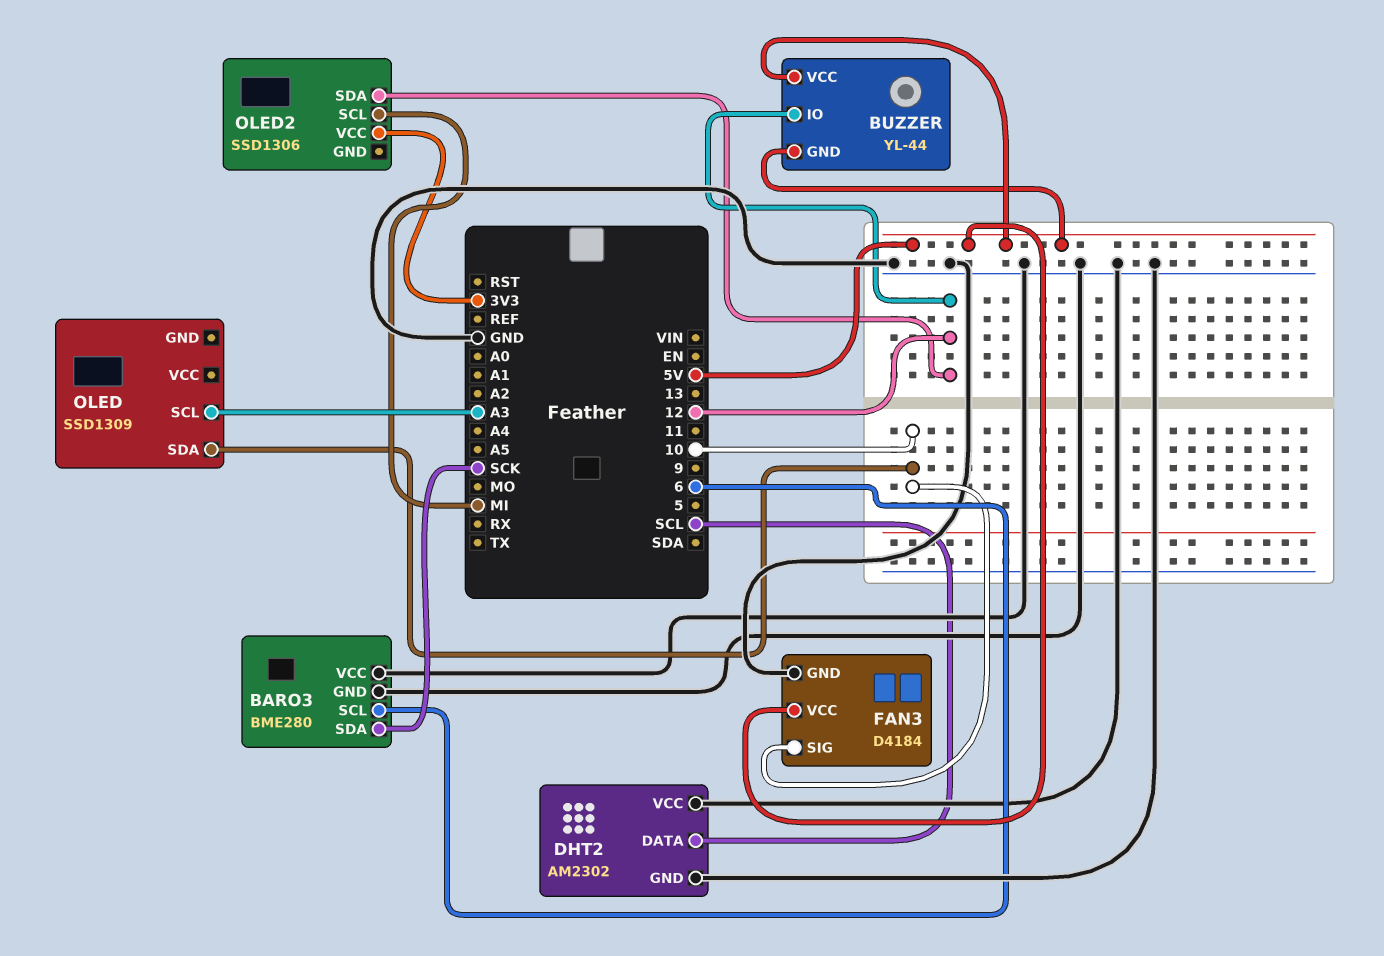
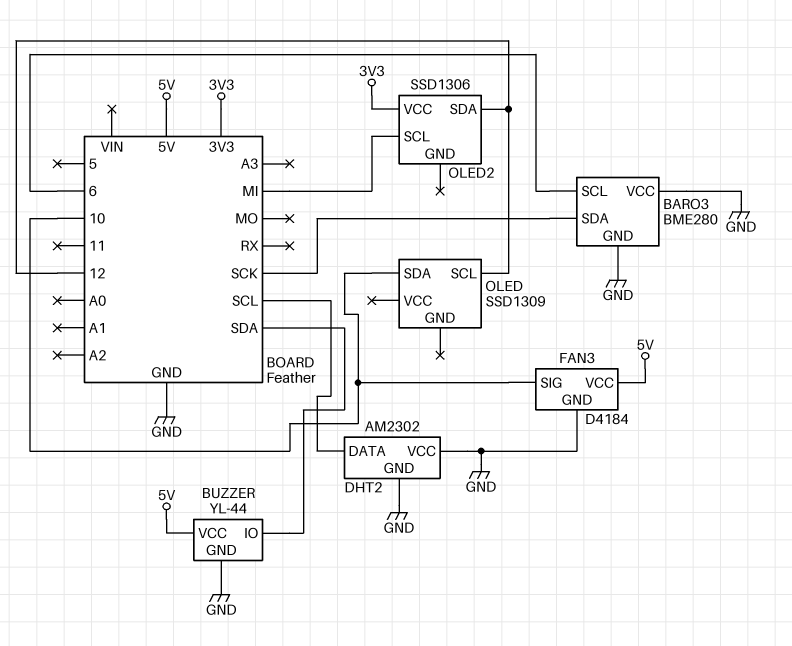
BUZZER pin GND: 5V -> GND
BUZZER pin IO: 12 -> SDA
OLED pin SCL: A3 -> 12

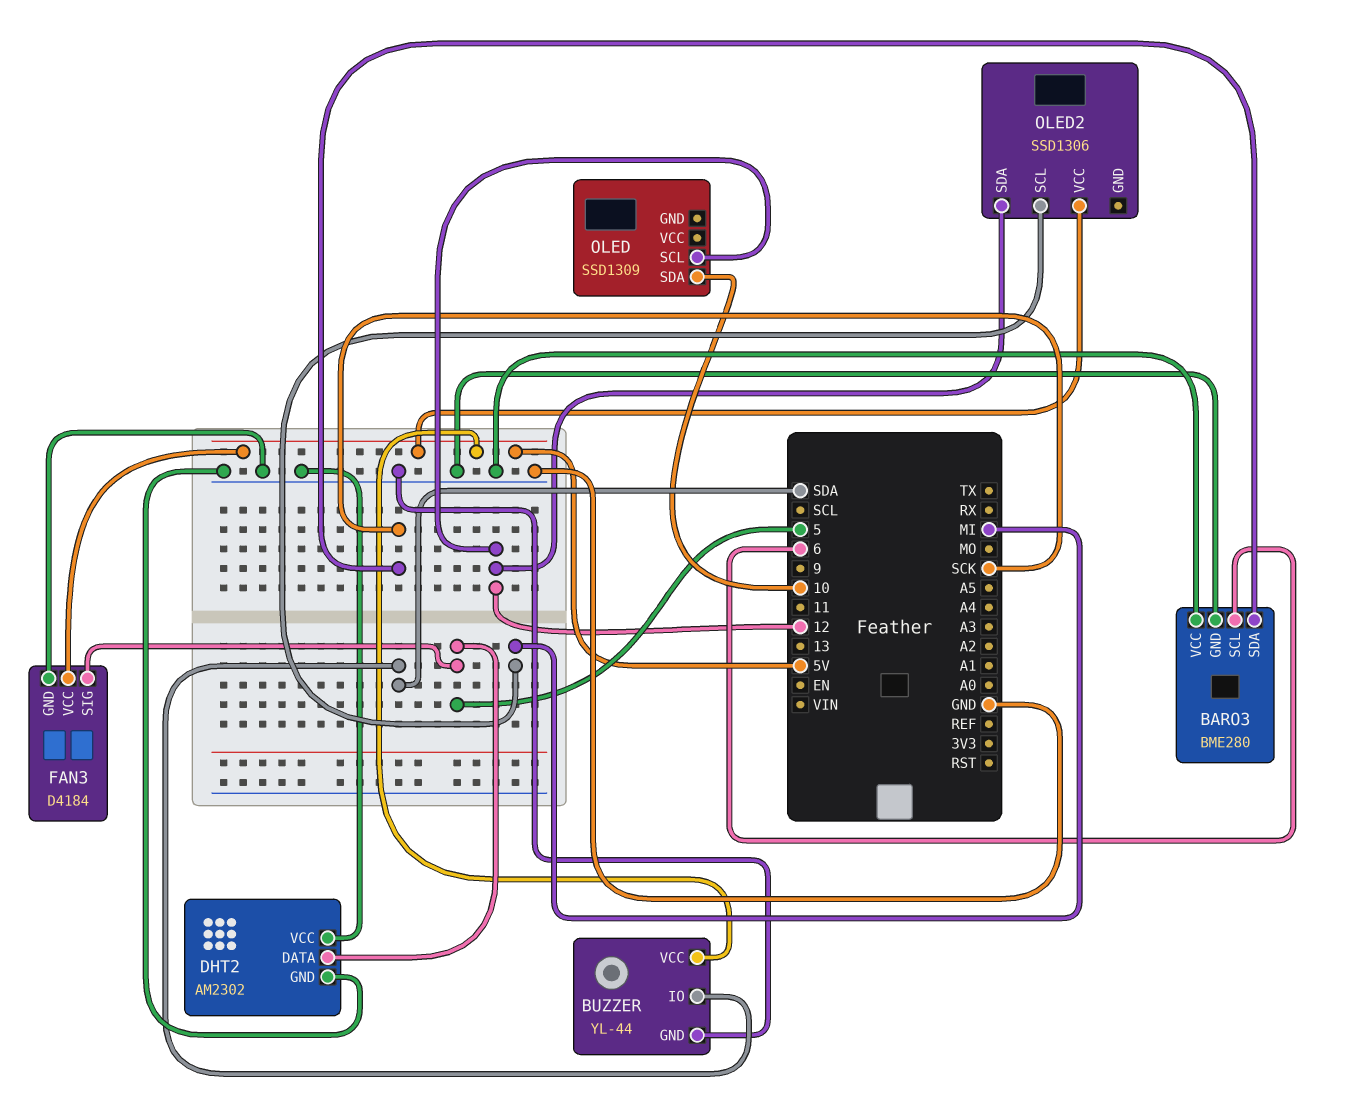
DHT2 pin DATA: SCL -> 5
FAN3 pin SIG: 10 -> 5
OLED2 pin VCC: 3V3 -> 5V

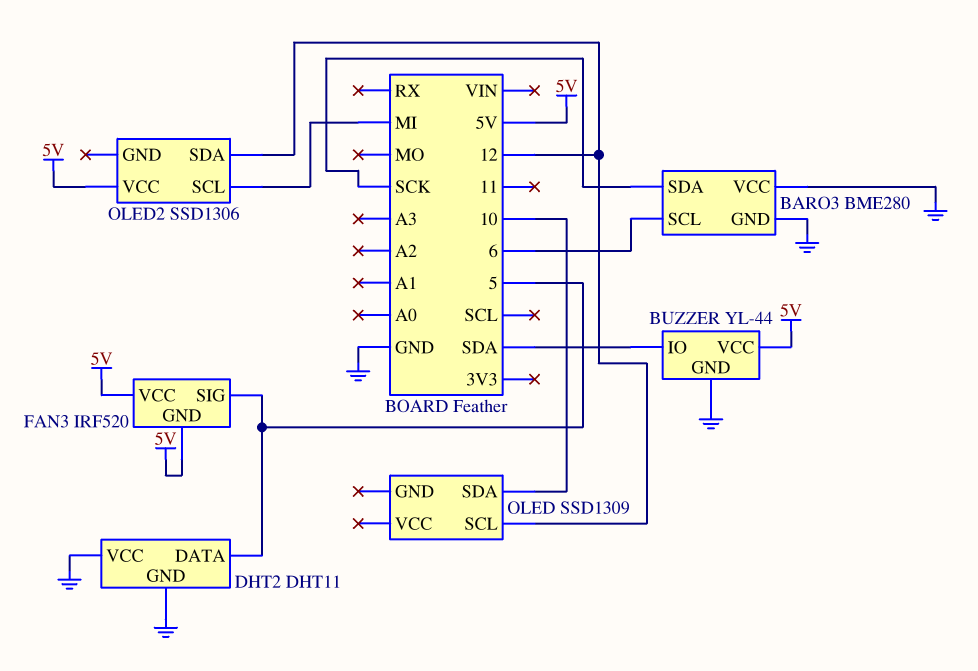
DHT2: AM2302 -> DHT11
FAN3: D4184 -> IRF520
FAN3 pin GND: GND -> 5V

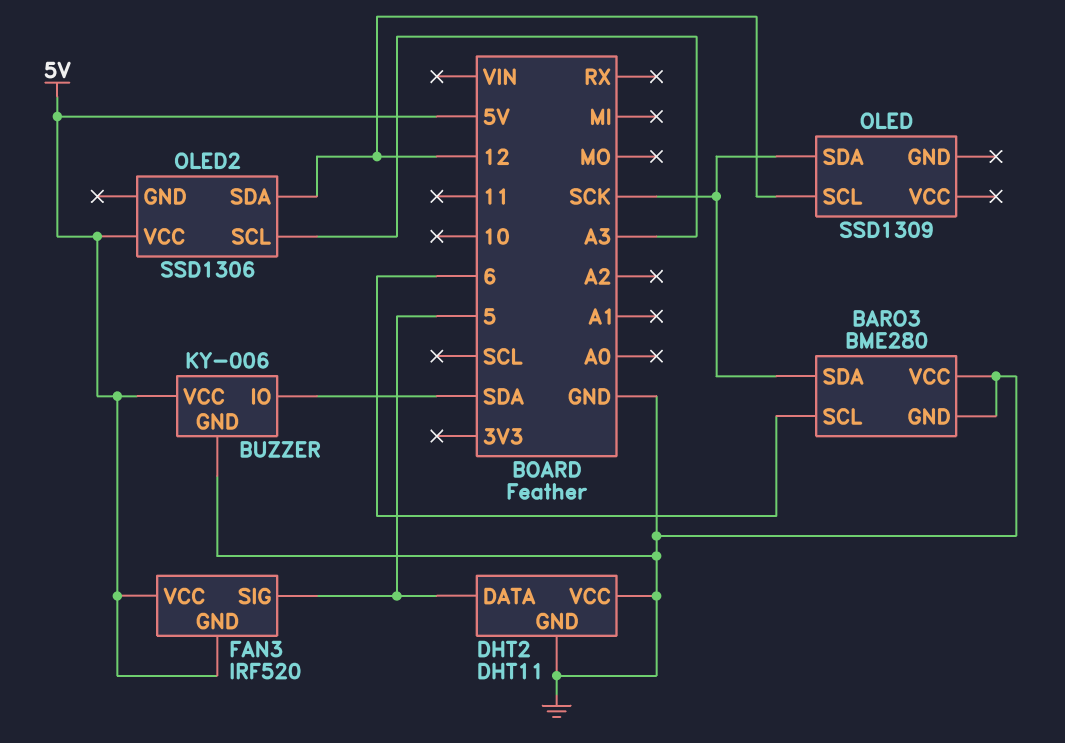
BUZZER: YL-44 -> KY-006
OLED pin SDA: 10 -> SCK
OLED2 pin SCL: MI -> A3

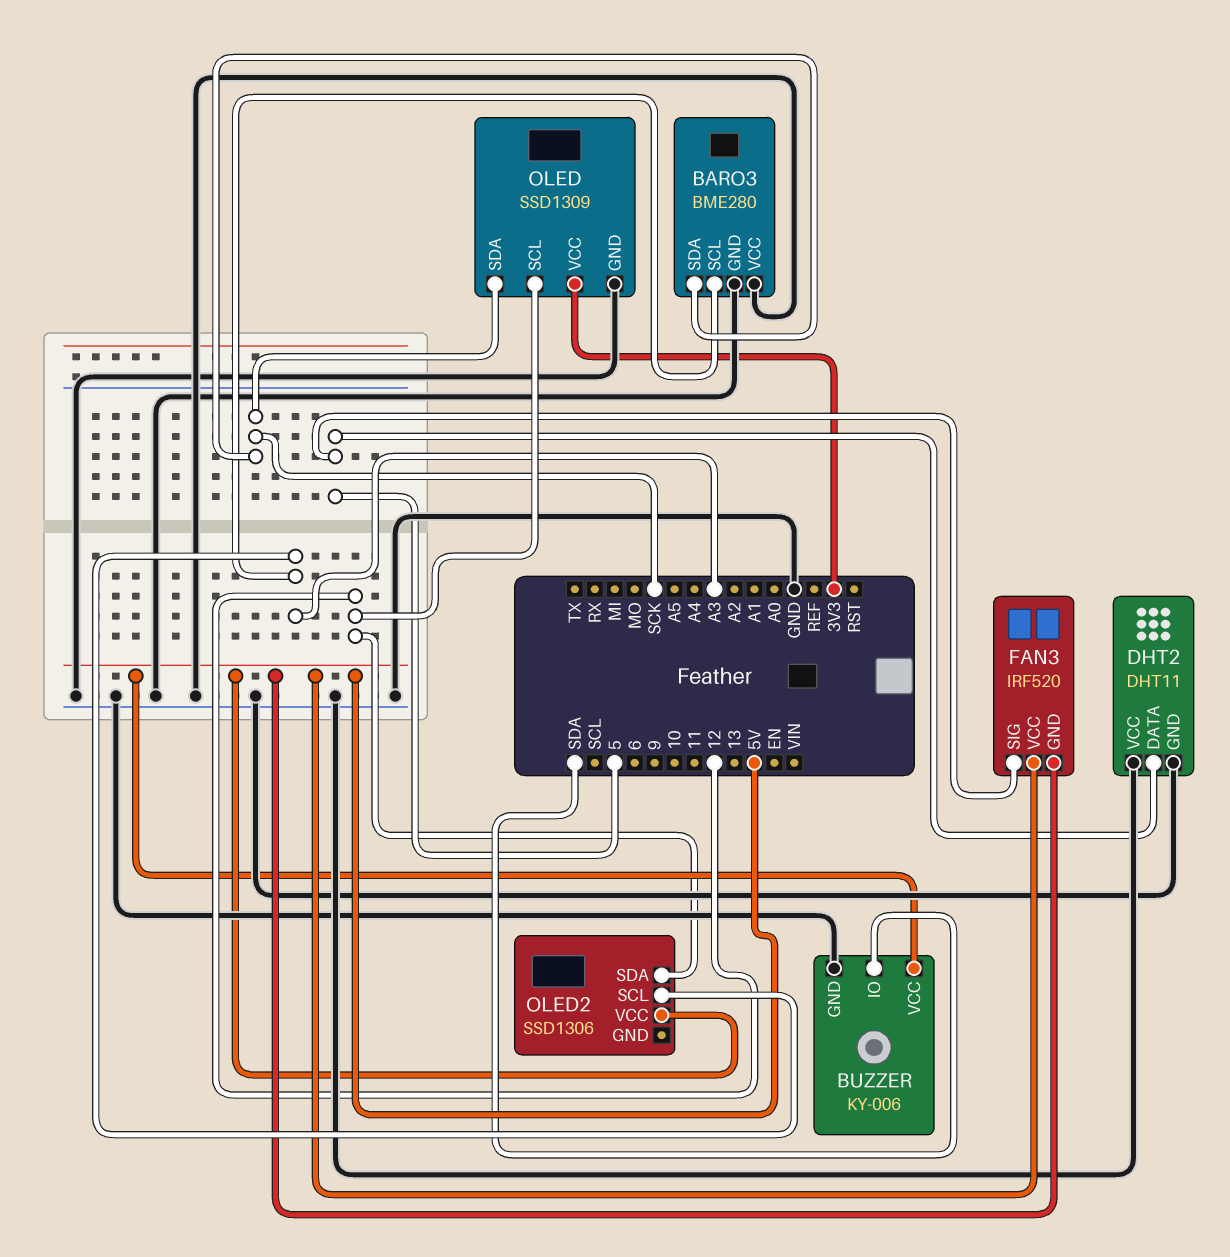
BARO3 pin SCL: 6 -> A3
OLED pin GND: none -> GND
OLED pin VCC: none -> 3V3

